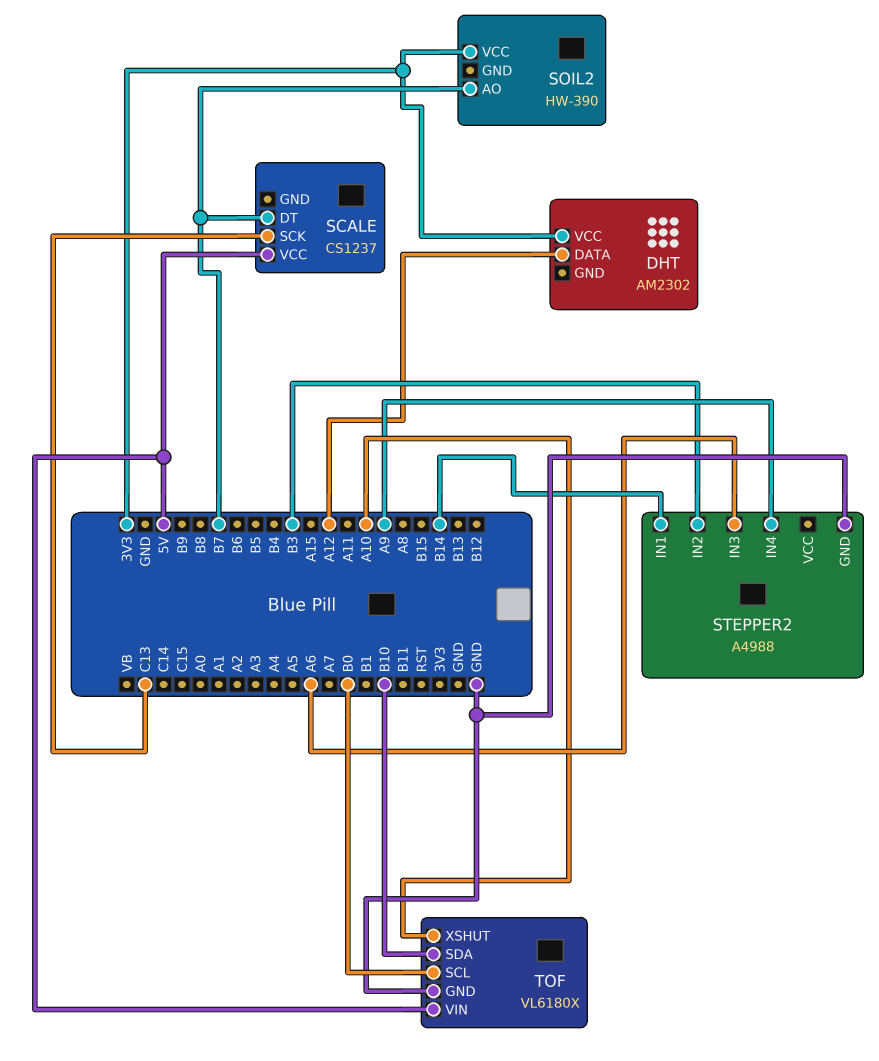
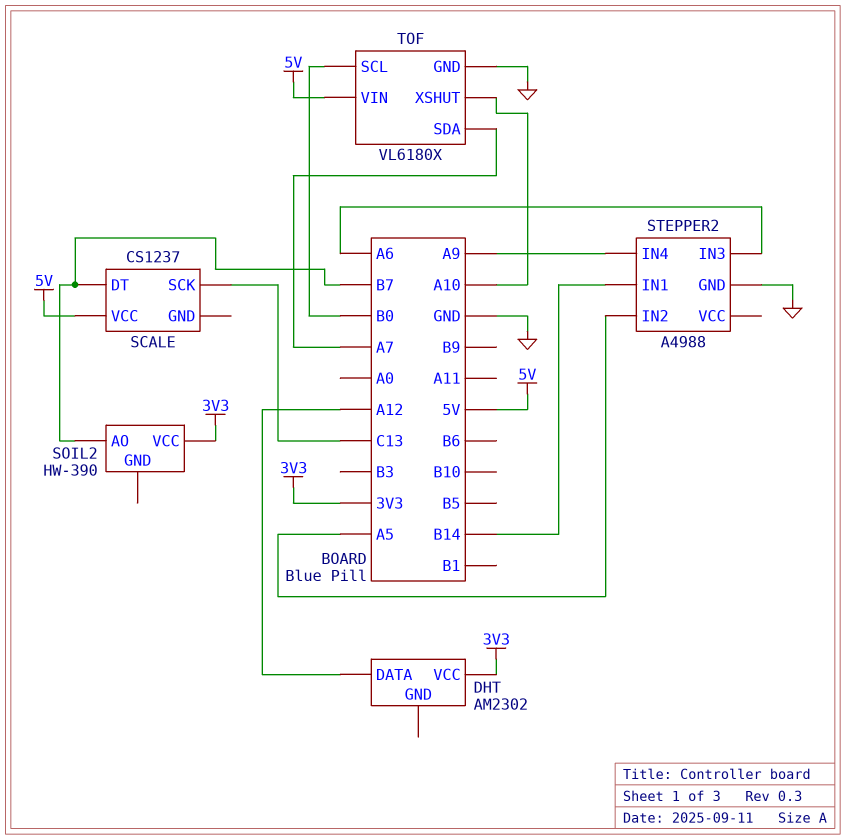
STEPPER2 pin IN2: B3 -> A5
TOF pin SDA: B10 -> A7

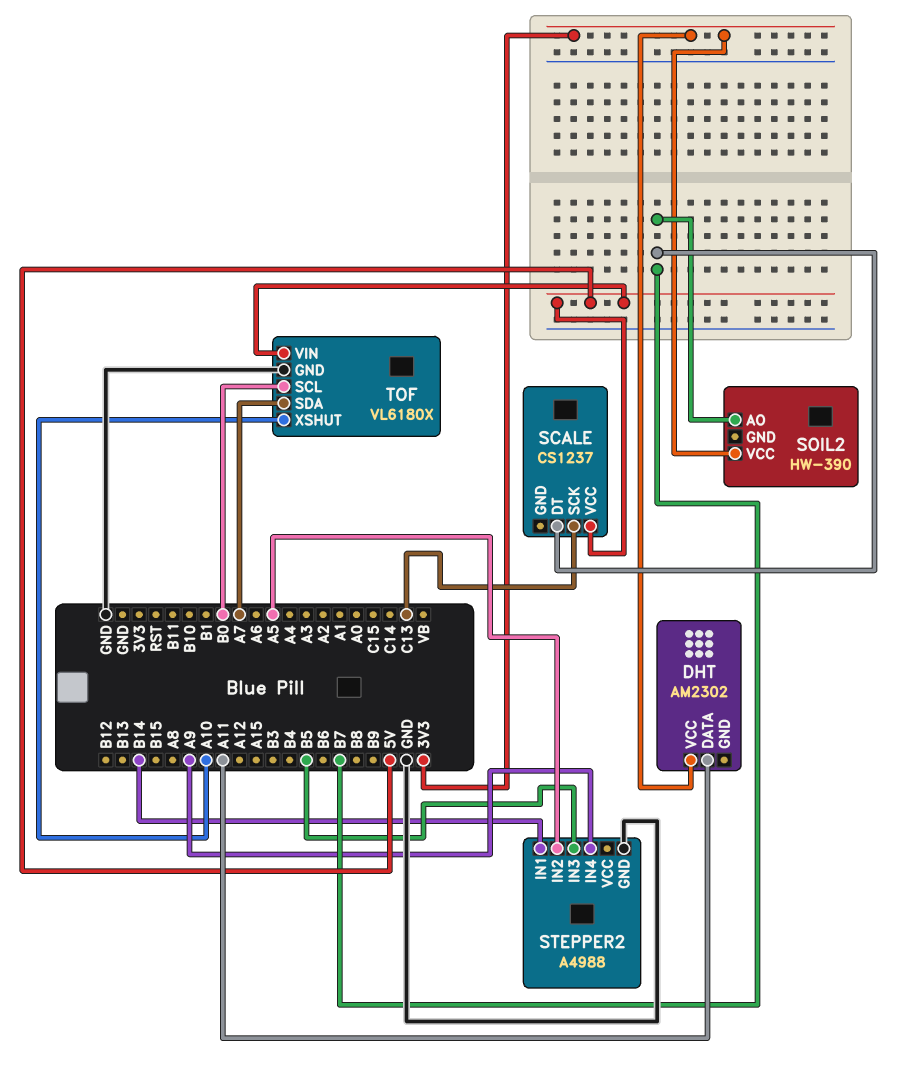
DHT pin DATA: A12 -> A11
STEPPER2 pin IN3: A6 -> B5

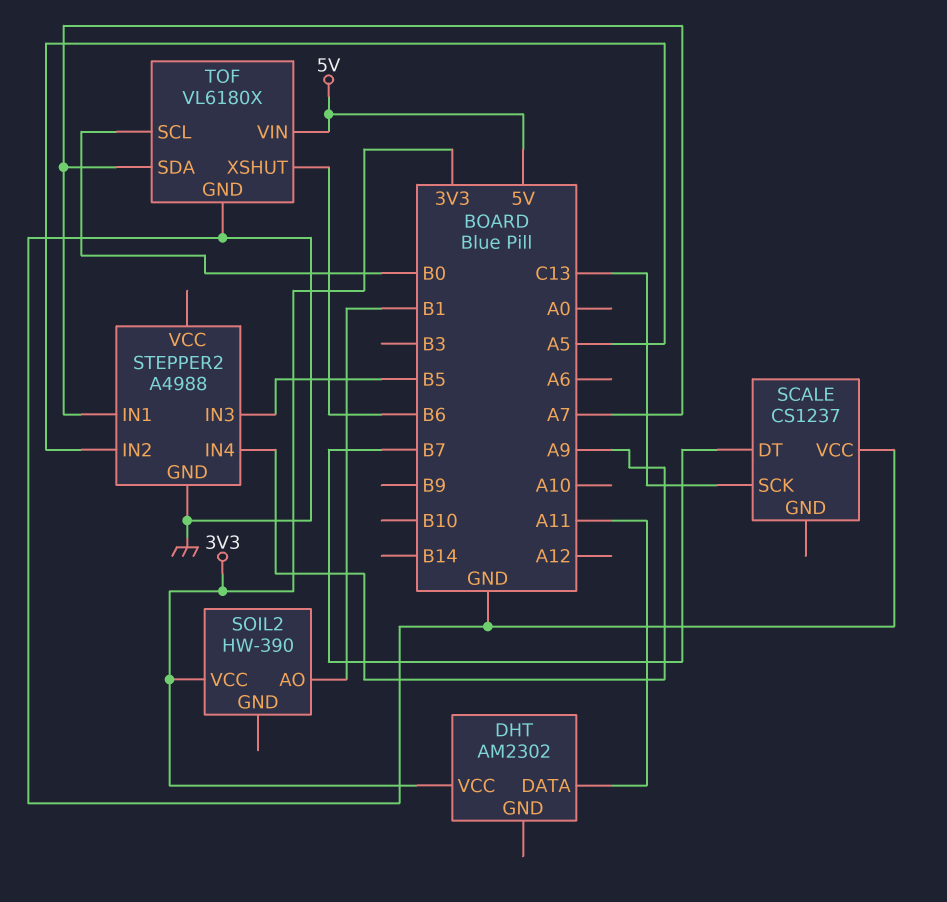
SCALE pin VCC: 5V -> GND
SOIL2 pin AO: B7 -> B1
STEPPER2 pin IN1: B14 -> A7
TOF pin XSHUT: A10 -> B6

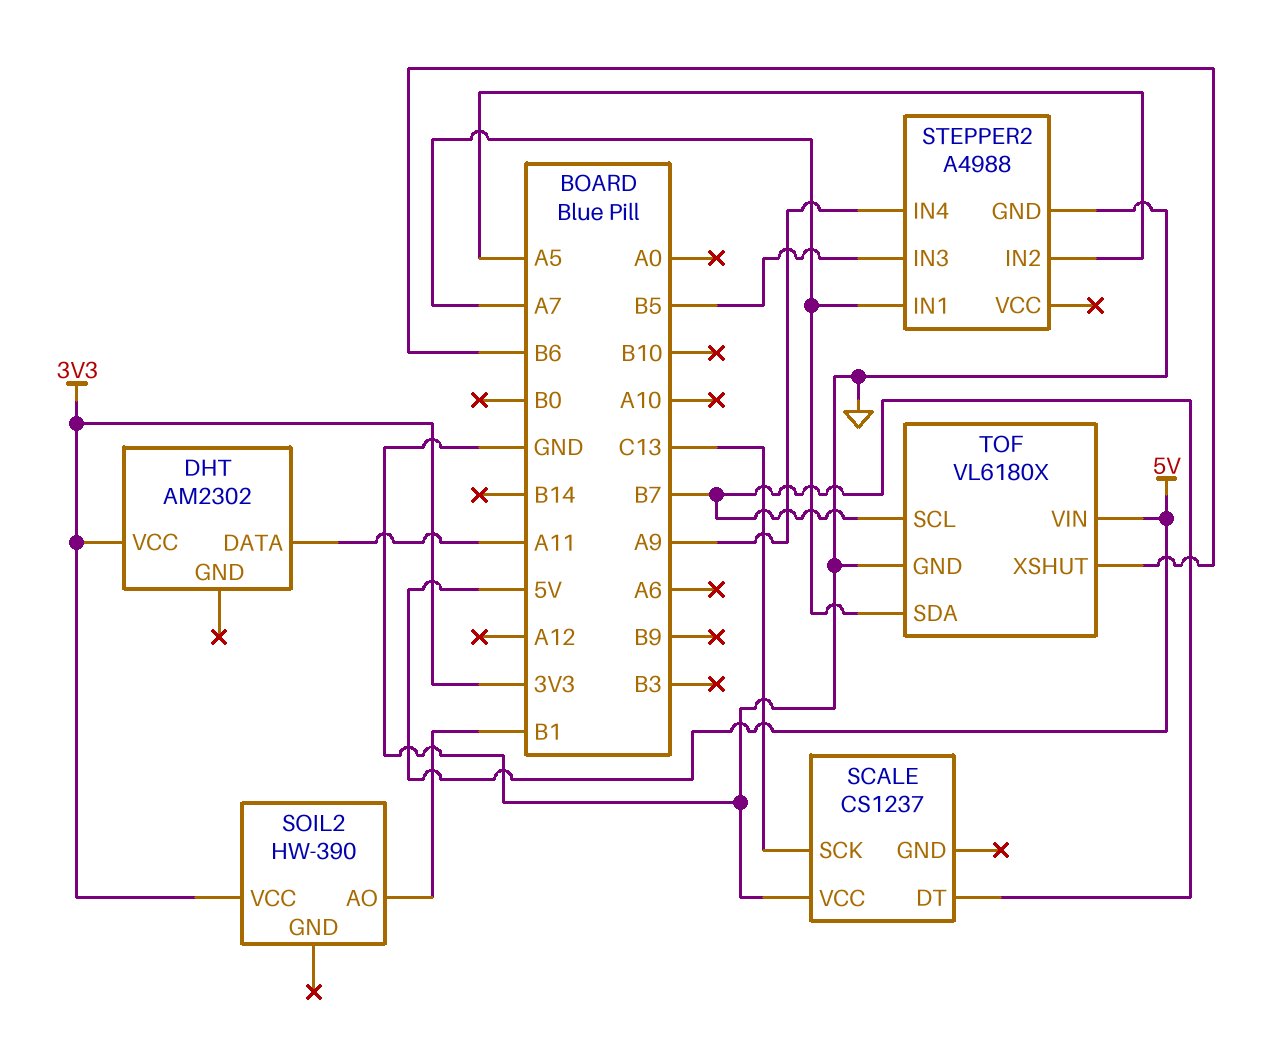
TOF pin SCL: B0 -> B7

